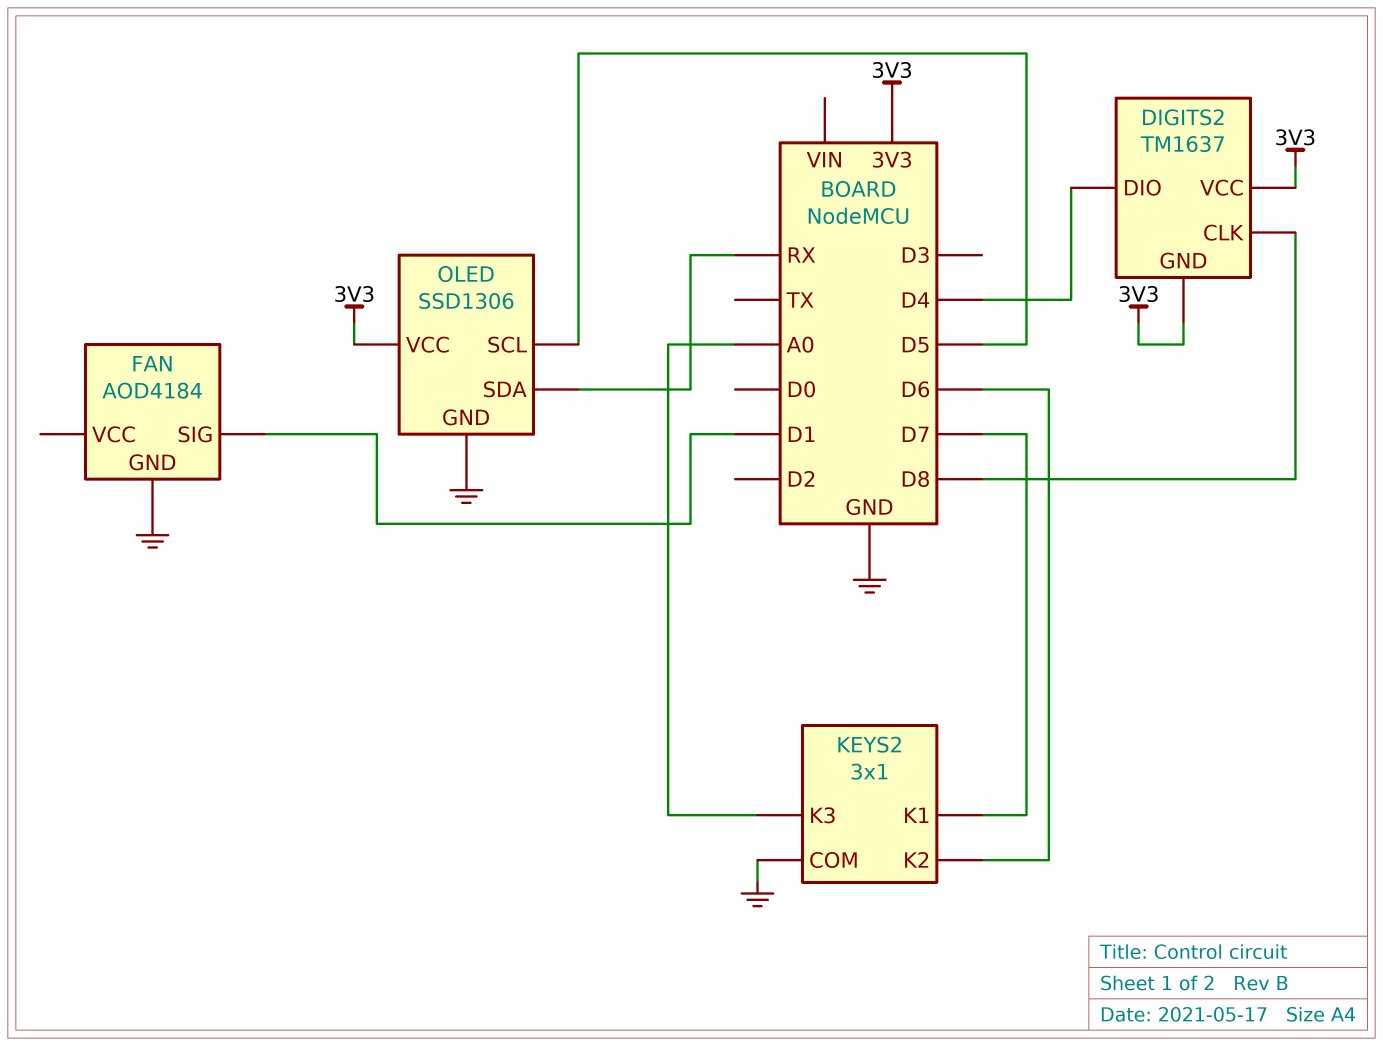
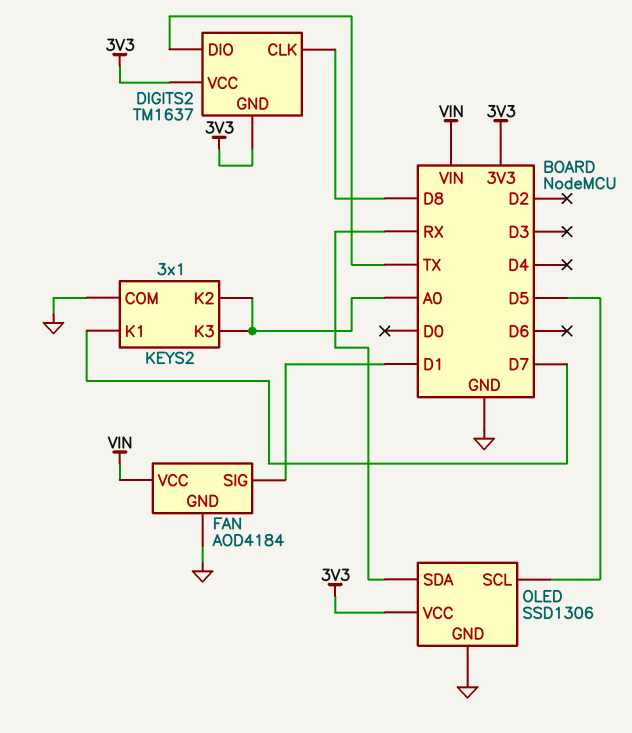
DIGITS2 pin DIO: D4 -> TX
FAN pin VCC: none -> VIN
KEYS2 pin K2: D6 -> A0

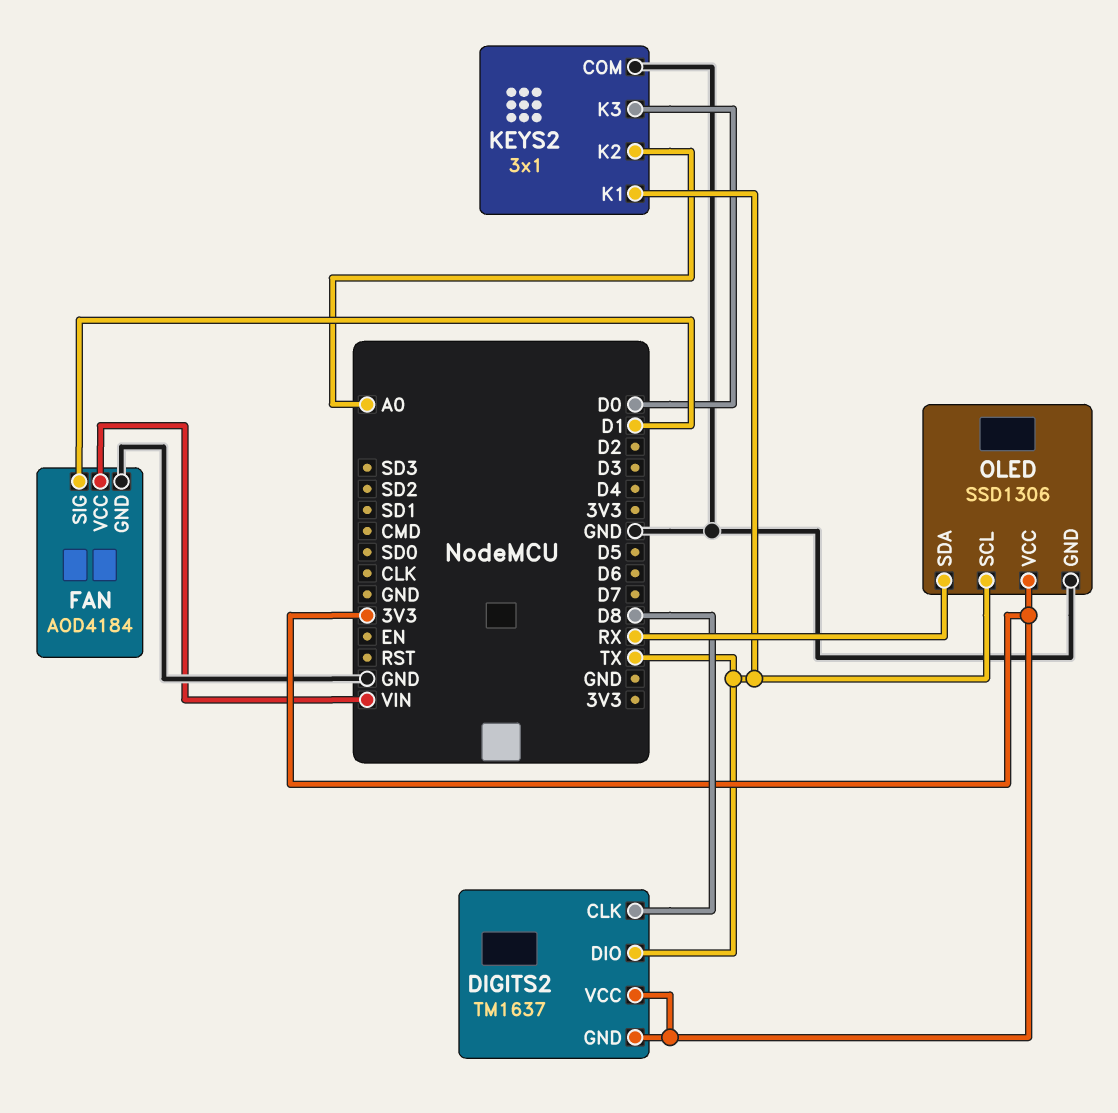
KEYS2 pin K1: D7 -> TX
KEYS2 pin K3: A0 -> D0
OLED pin SCL: D5 -> TX

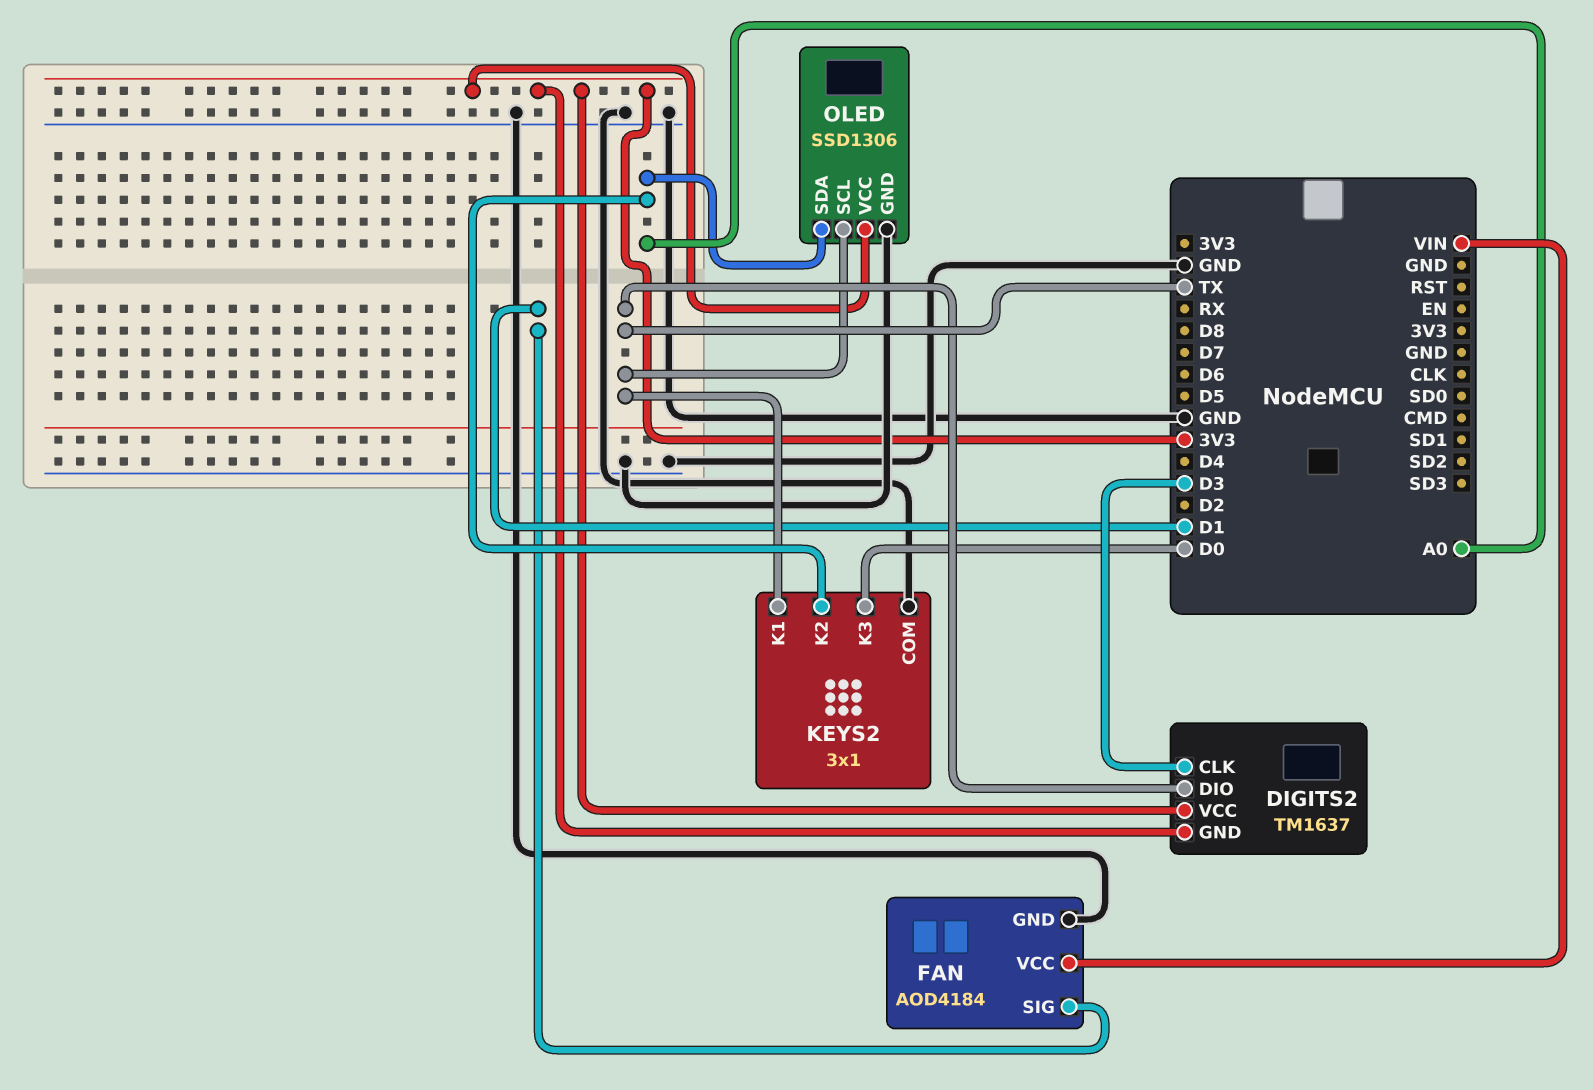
DIGITS2 pin CLK: D8 -> D3
OLED pin SDA: RX -> A0

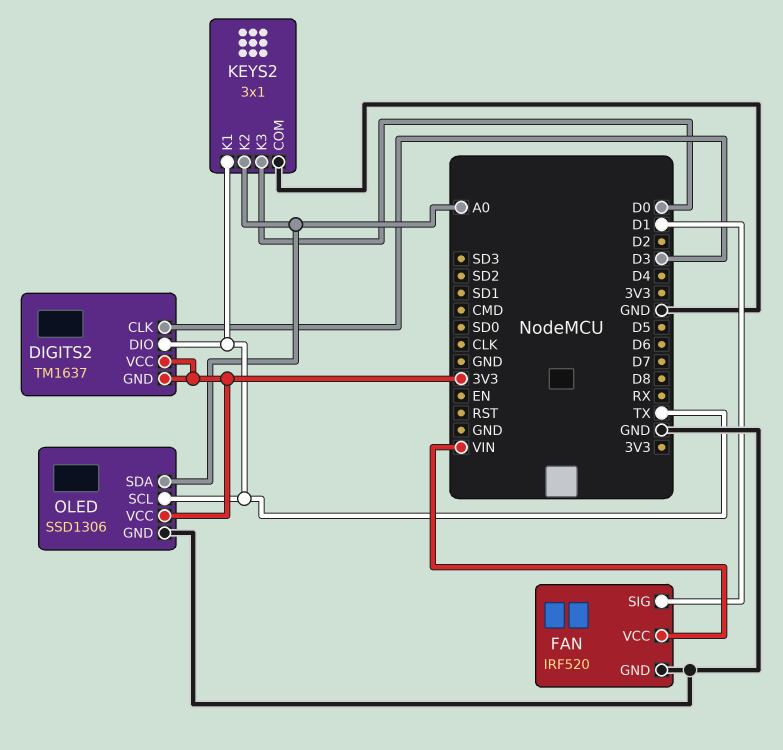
FAN: AOD4184 -> IRF520

